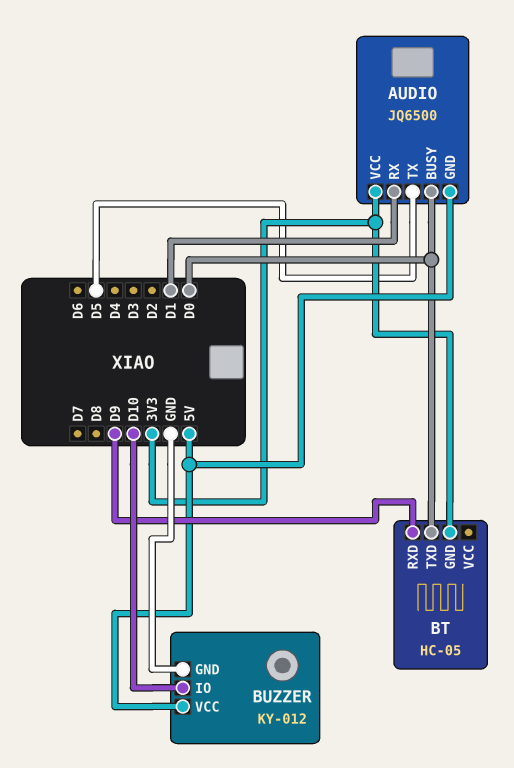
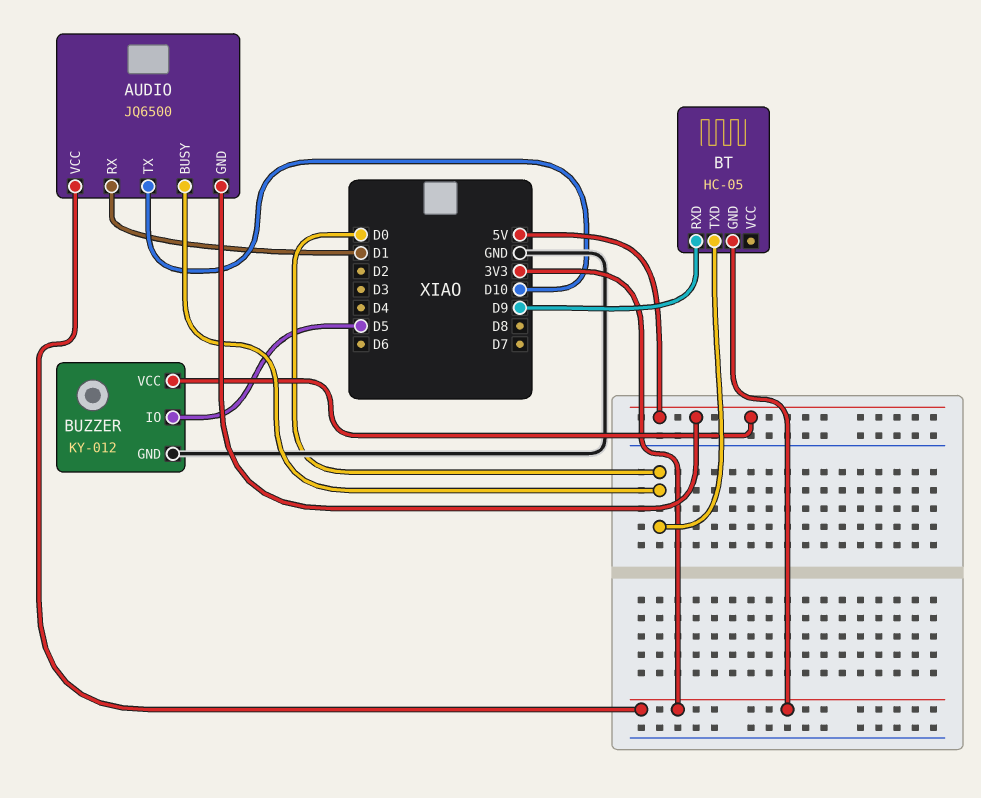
AUDIO pin TX: D5 -> D10
BUZZER pin IO: D10 -> D5

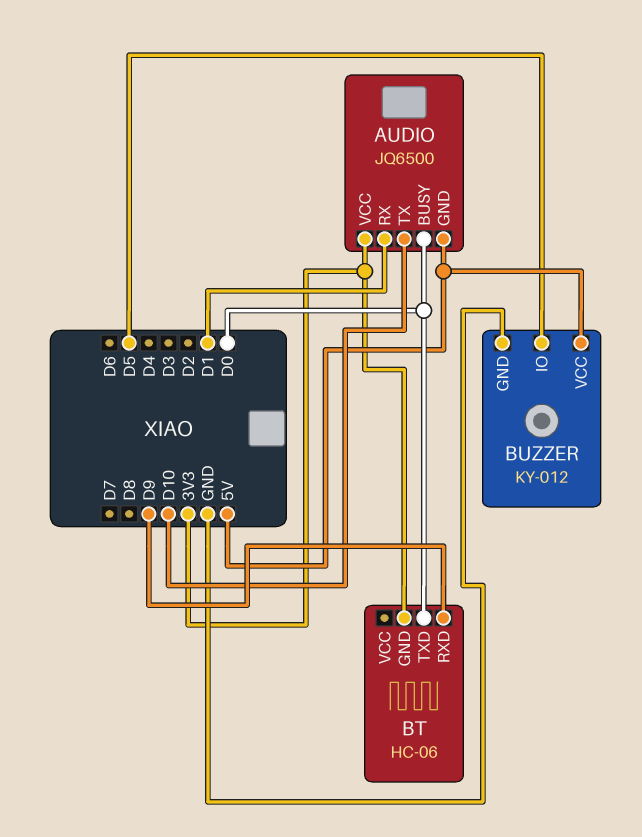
BT: HC-05 -> HC-06

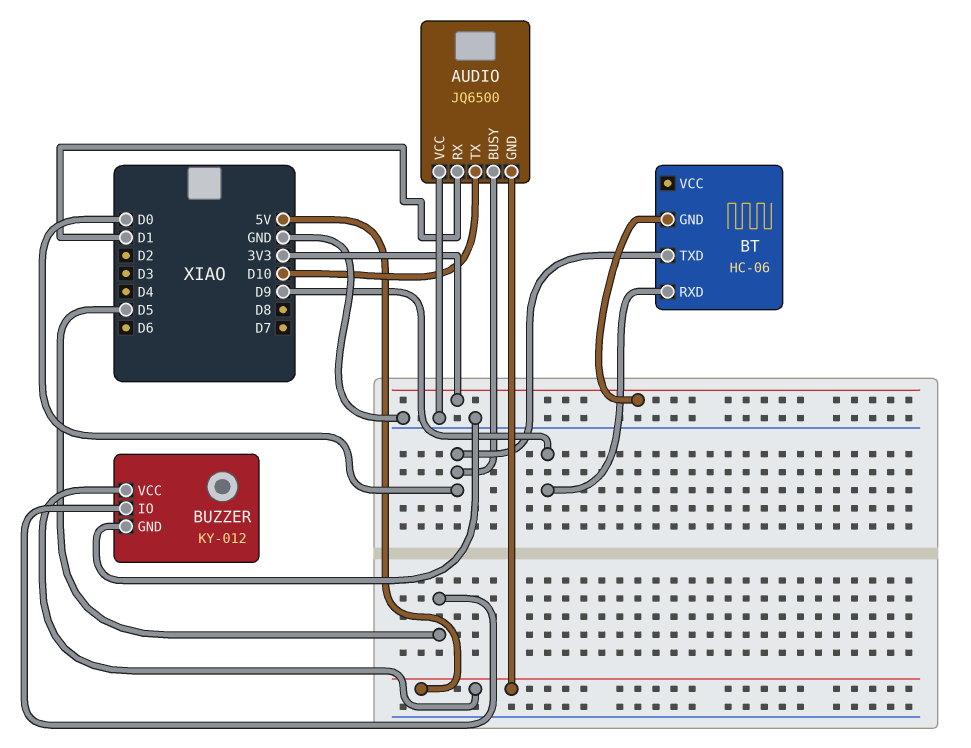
AUDIO pin VCC: 3V3 -> GND

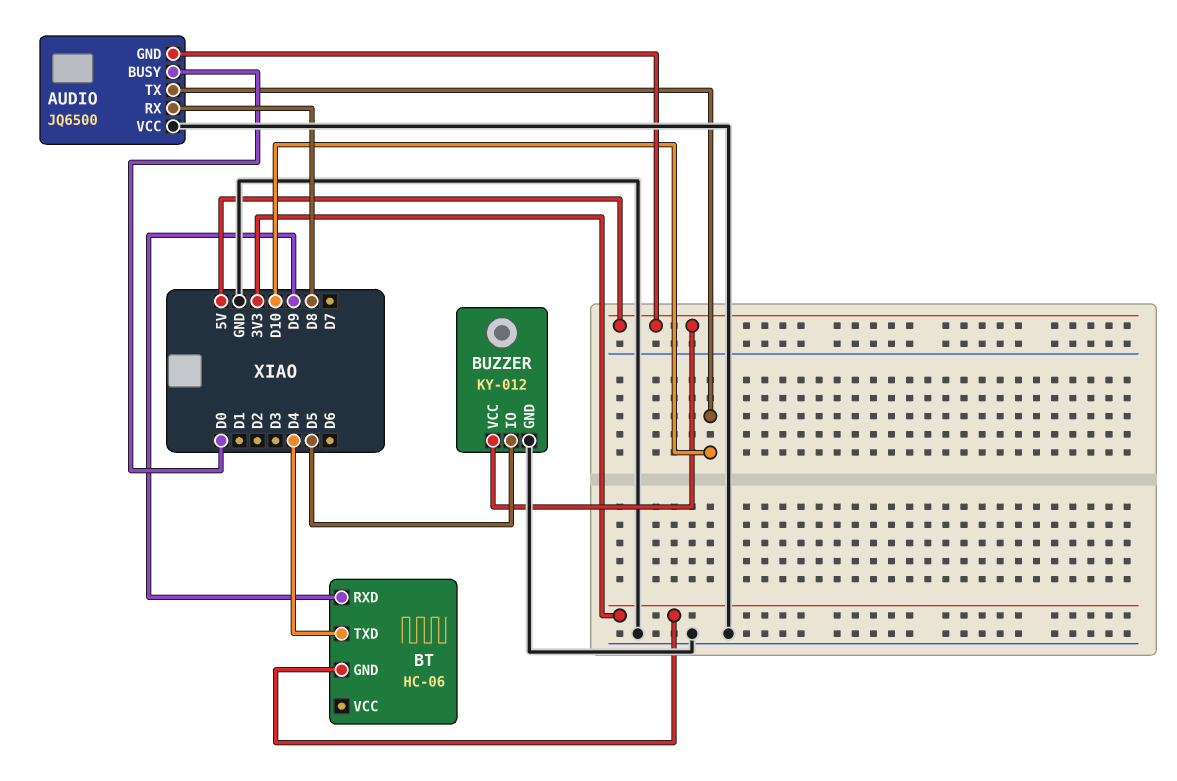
AUDIO pin RX: D1 -> D8
BT pin TXD: D0 -> D4

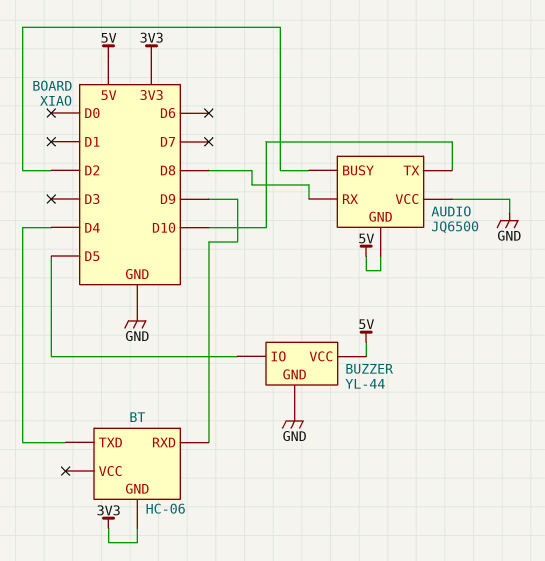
AUDIO pin BUSY: D0 -> D2
BUZZER: KY-012 -> YL-44

